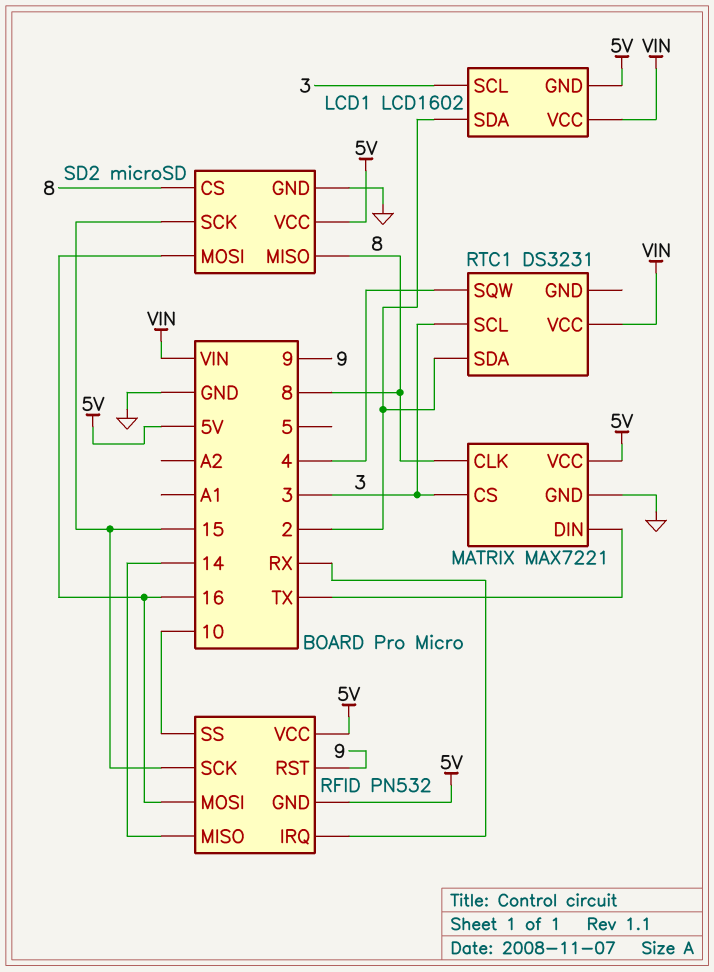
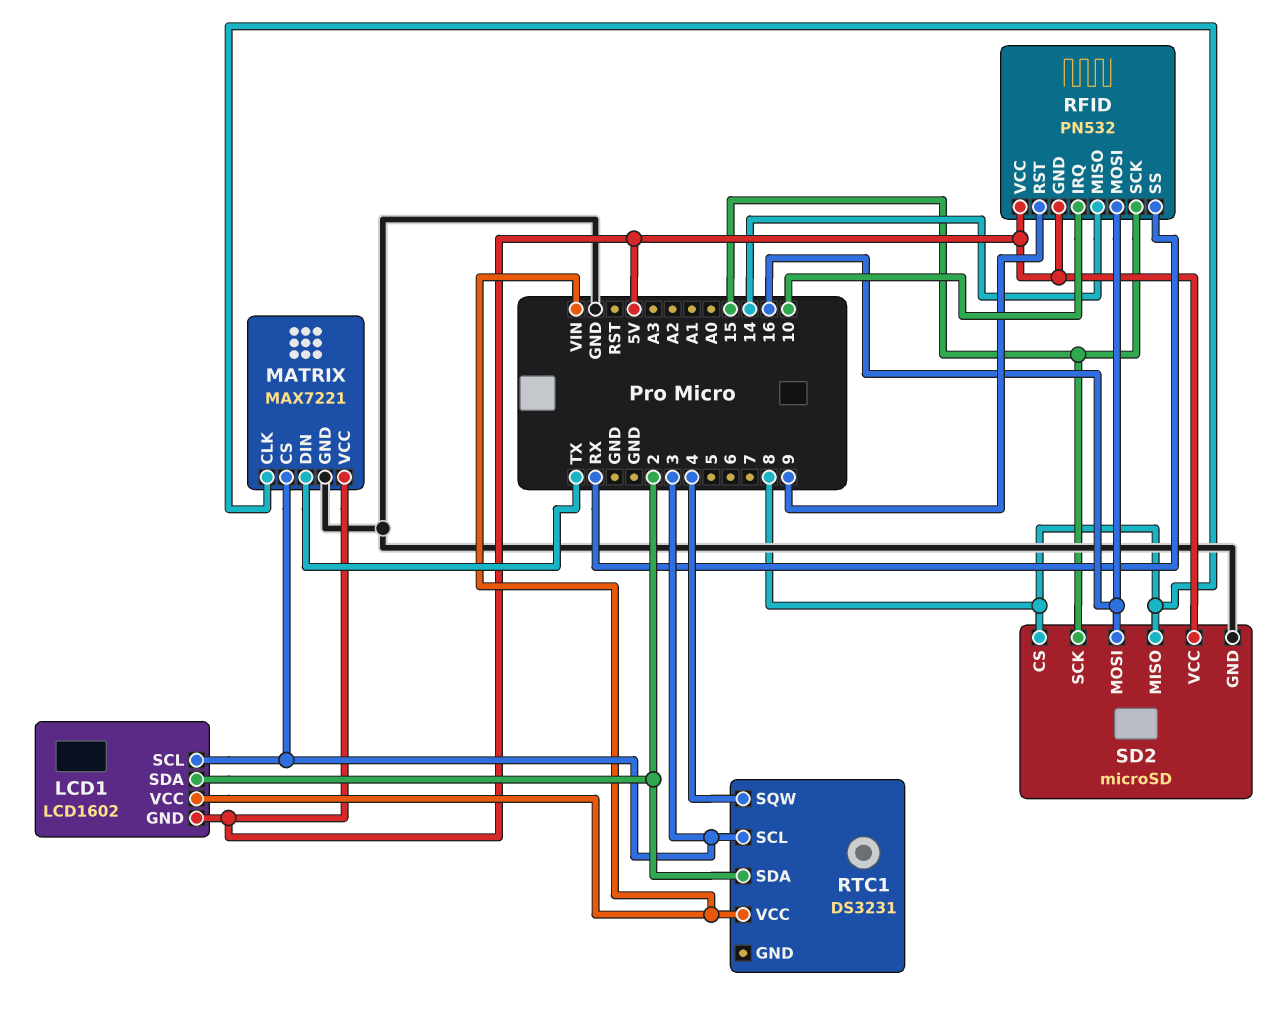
RFID pin IRQ: RX -> 10
RFID pin SS: 10 -> RX

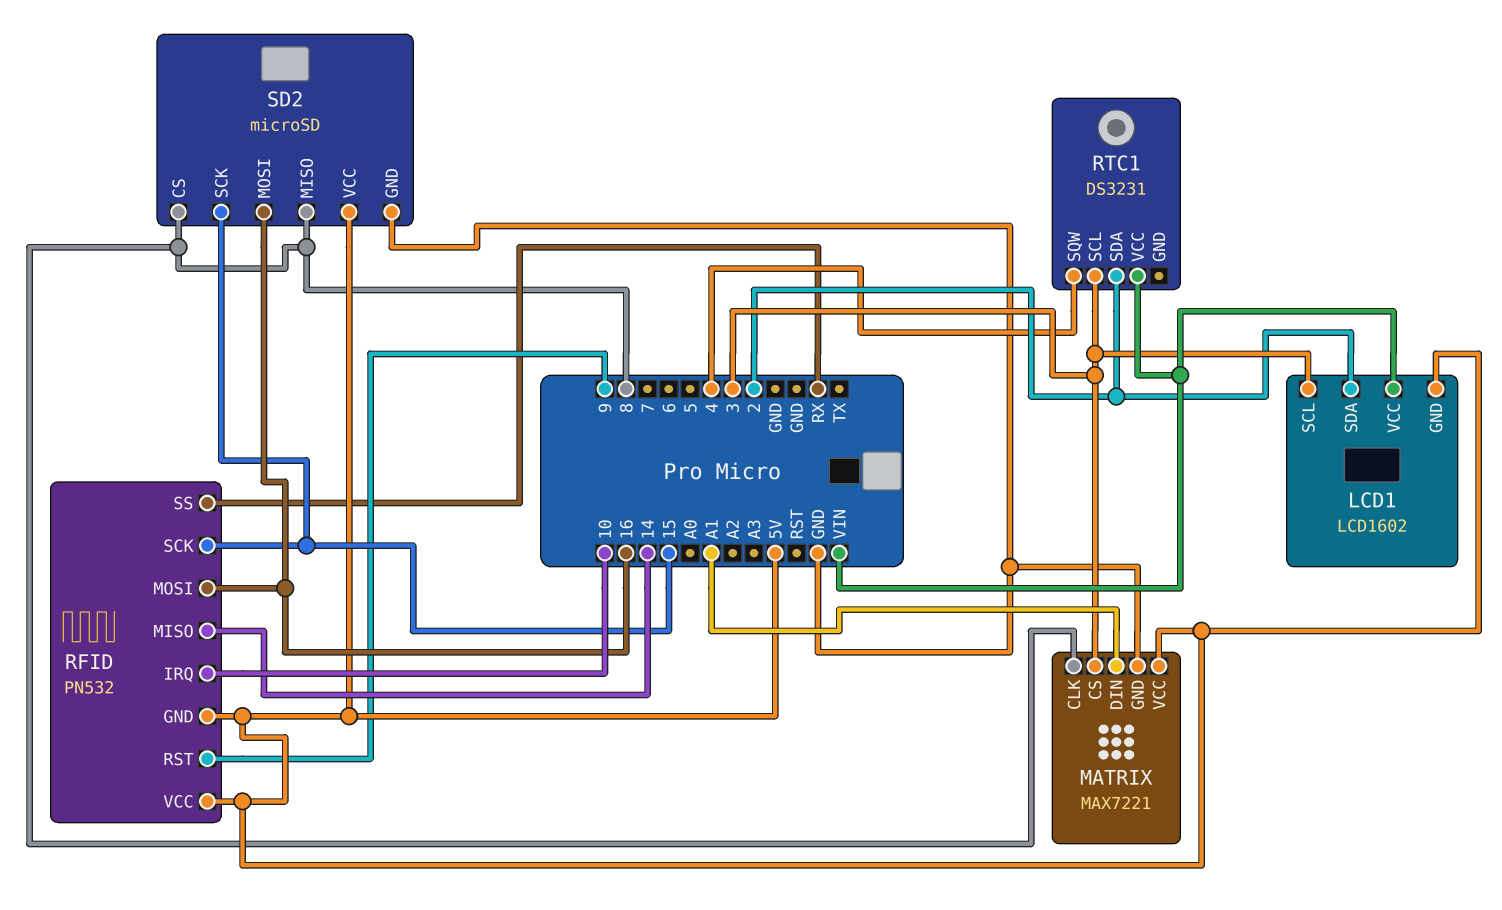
MATRIX pin DIN: TX -> A1

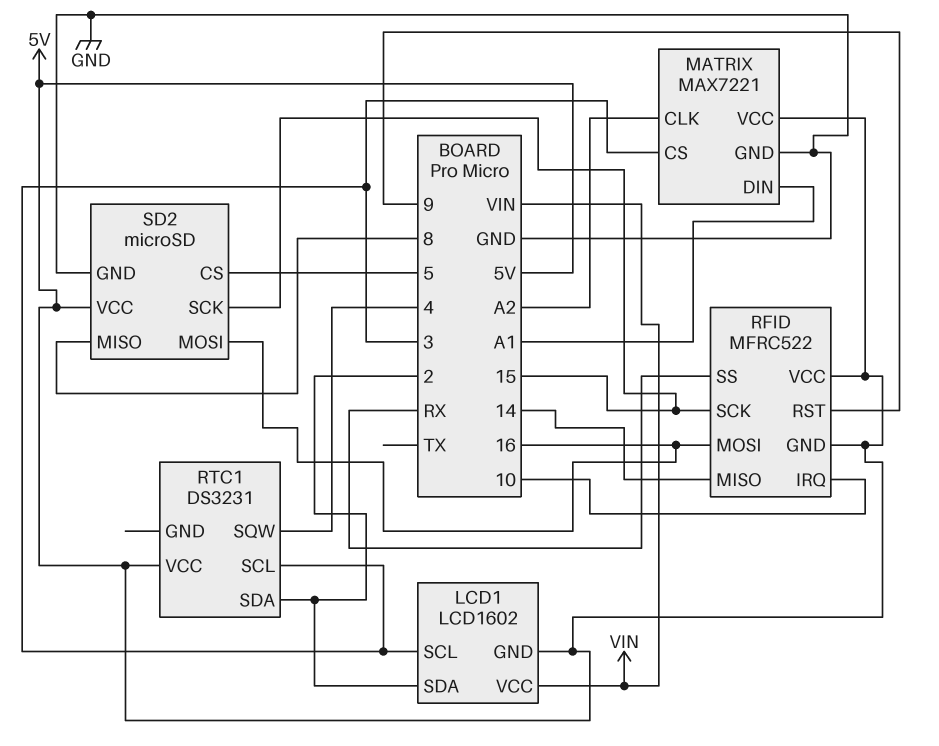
MATRIX pin CLK: 8 -> A2
RFID: PN532 -> MFRC522
RTC1 pin VCC: VIN -> 5V
SD2 pin CS: 8 -> 5

